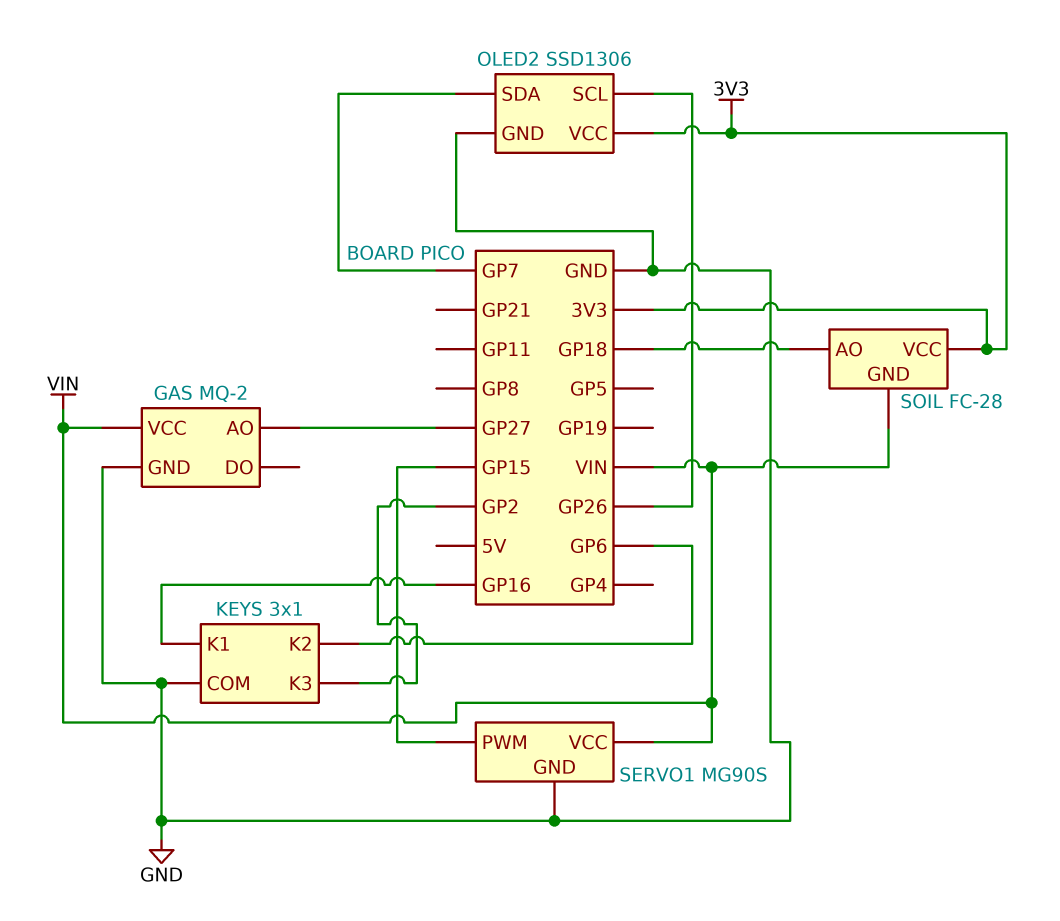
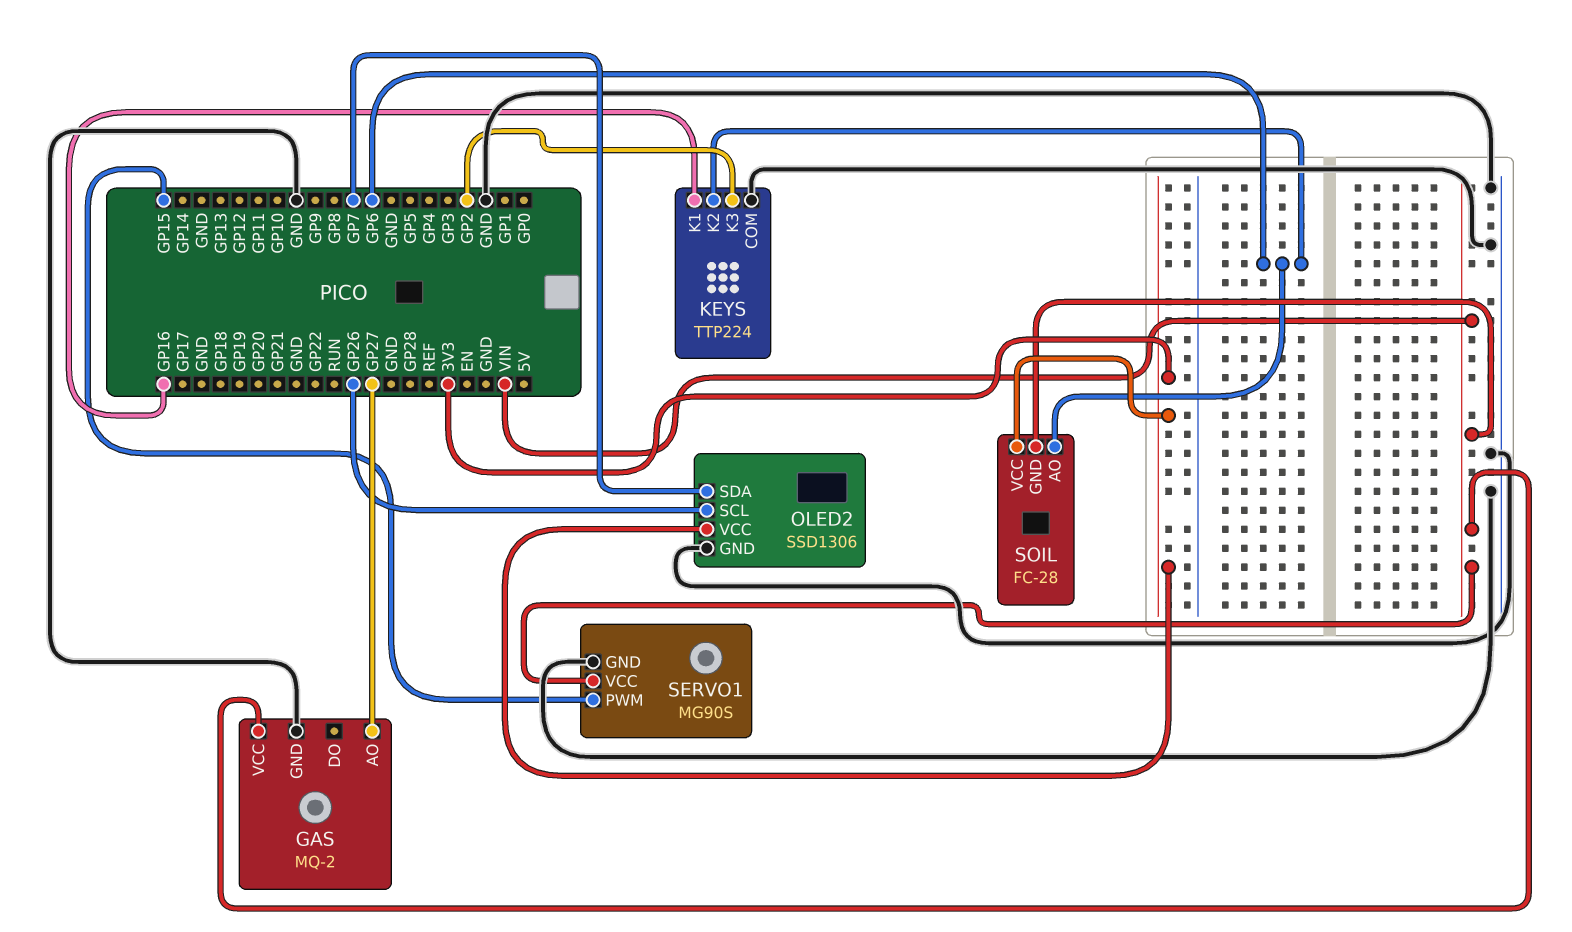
KEYS: 3x1 -> TTP224
SOIL pin AO: GP18 -> GP6

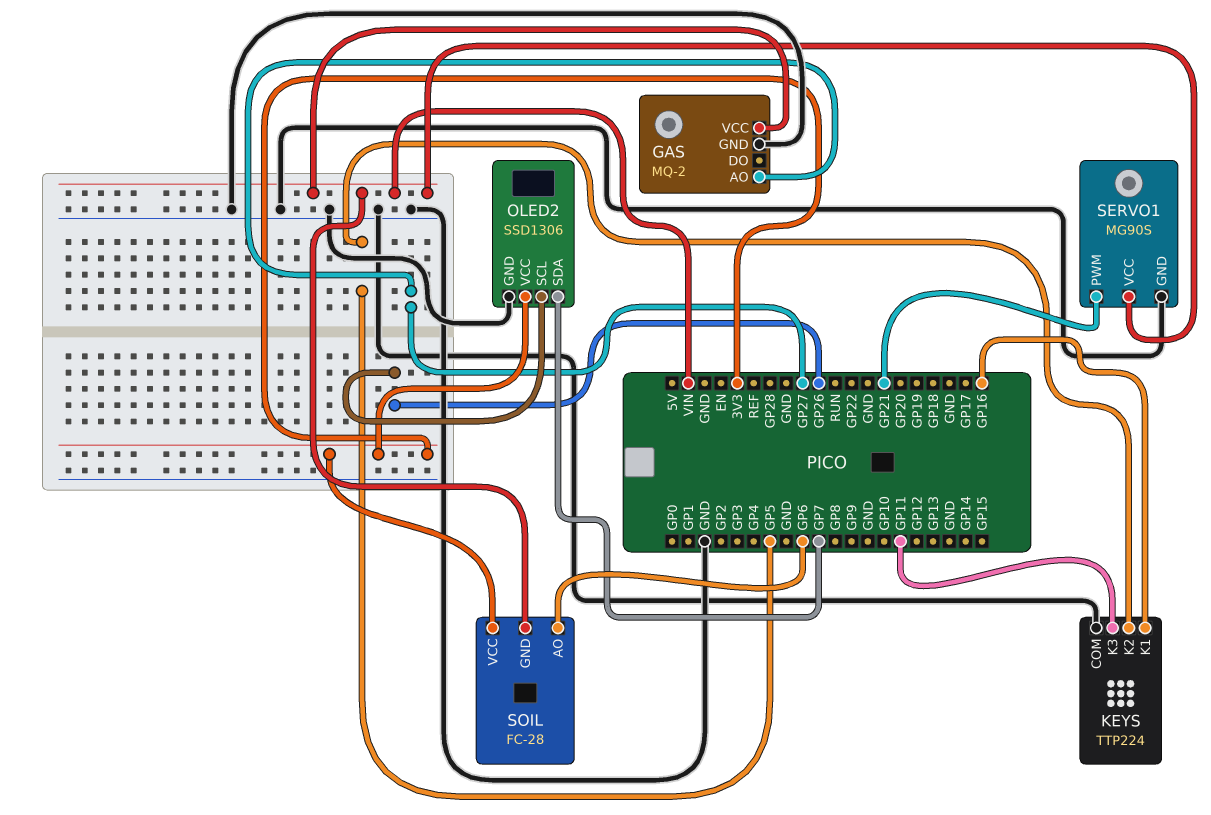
KEYS pin K2: GP6 -> GP5
KEYS pin K3: GP2 -> GP11
SERVO1 pin PWM: GP15 -> GP21

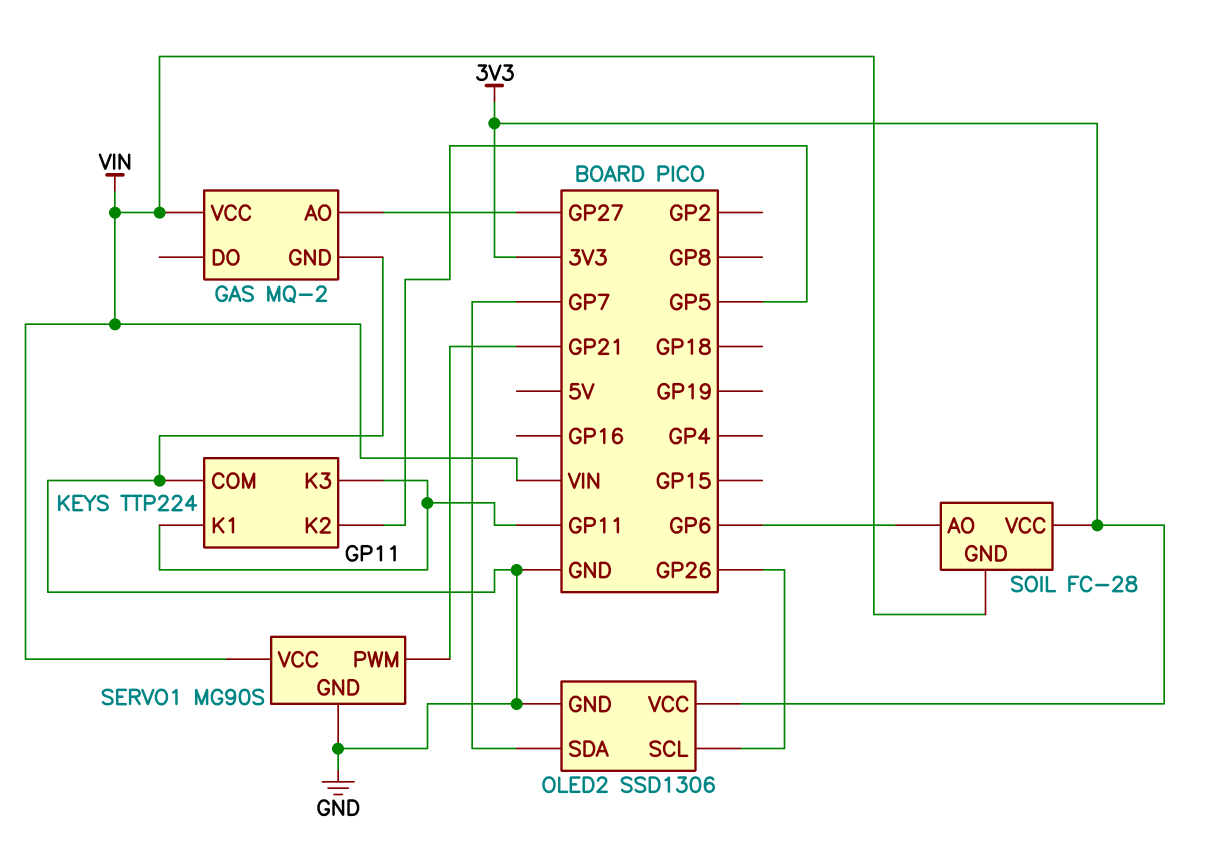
KEYS pin K1: GP16 -> GP11

